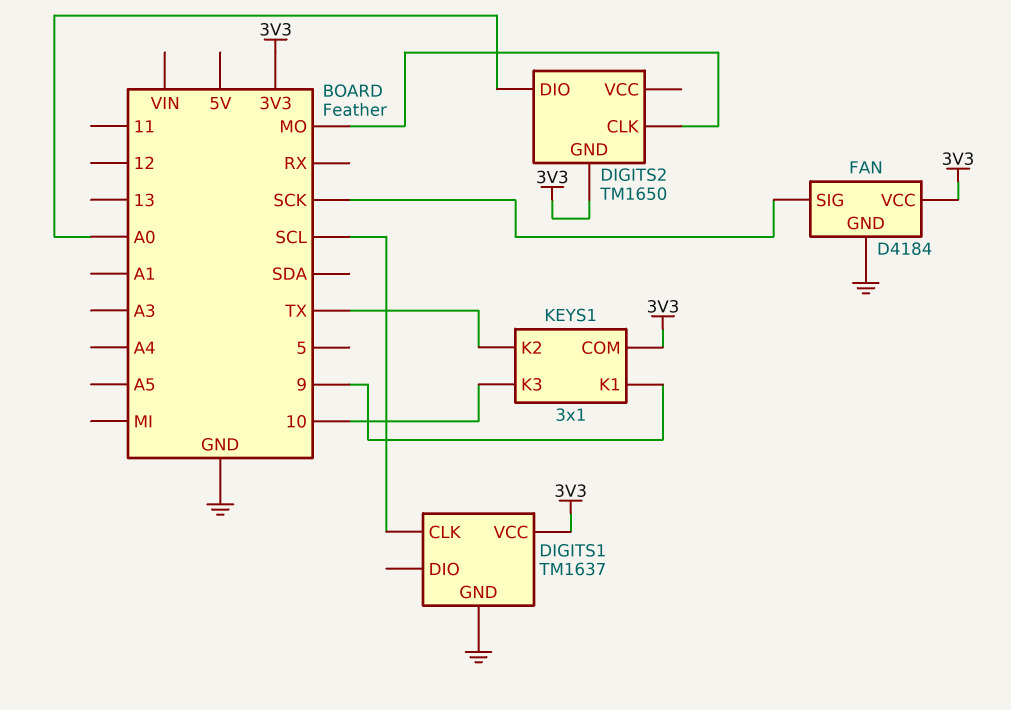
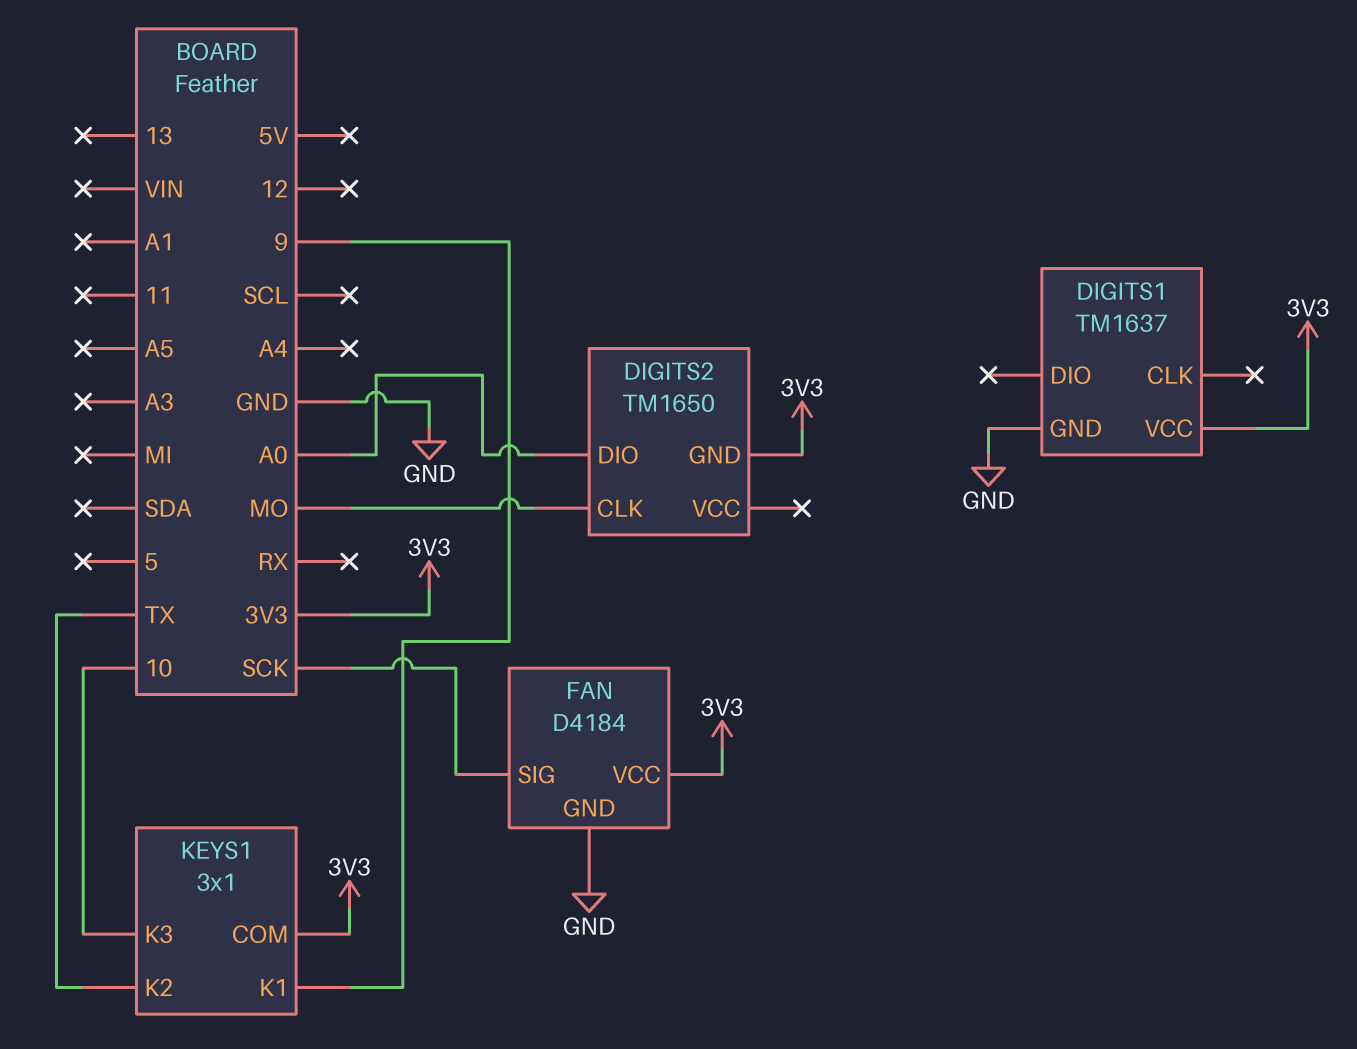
DIGITS1 pin CLK: SCL -> none

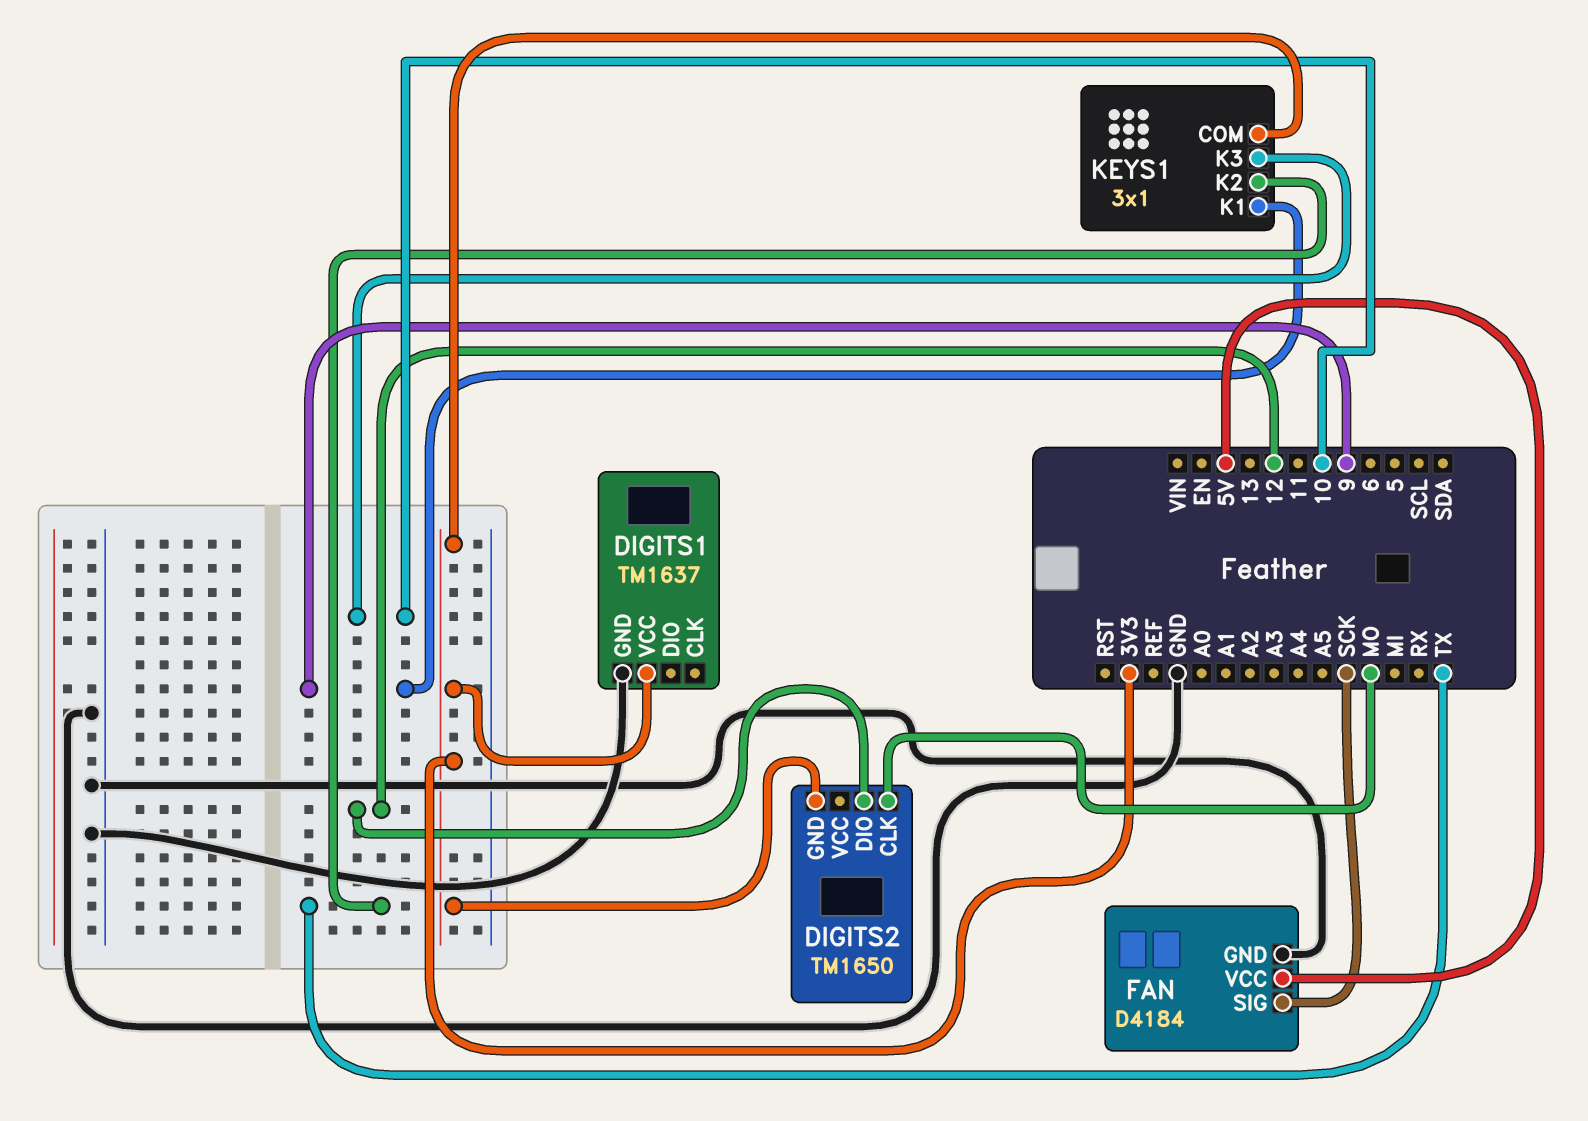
DIGITS2 pin DIO: A0 -> 12
FAN pin VCC: 3V3 -> 5V

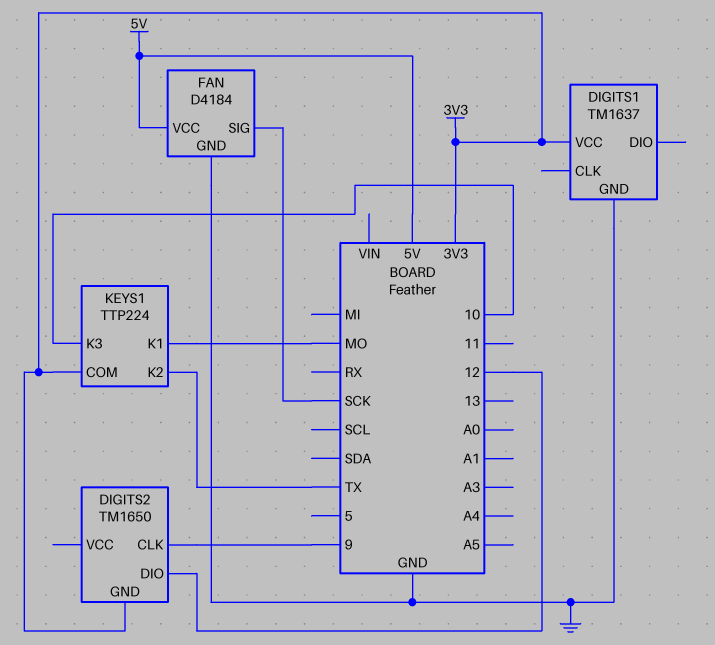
DIGITS2 pin CLK: MO -> 9
KEYS1: 3x1 -> TTP224
KEYS1 pin K1: 9 -> MO

